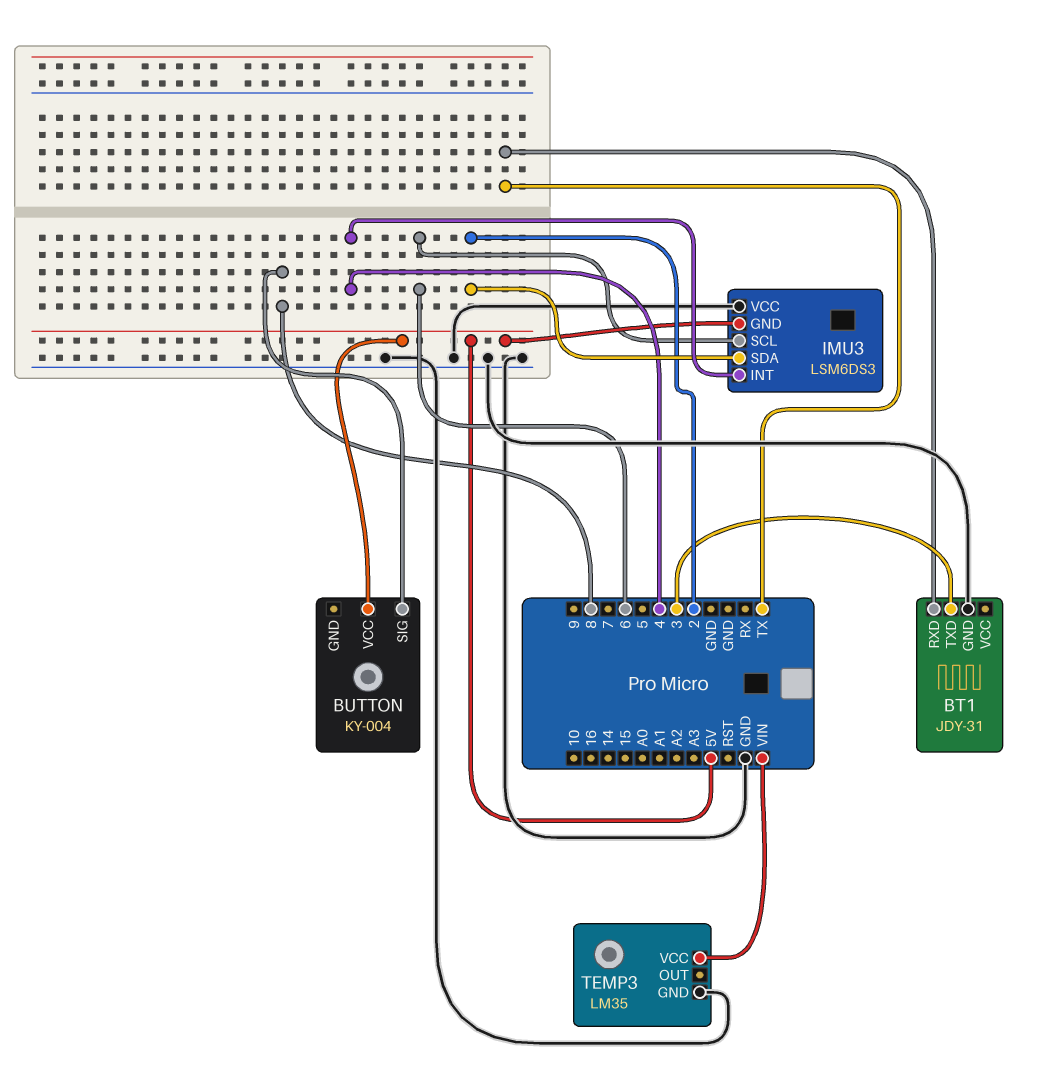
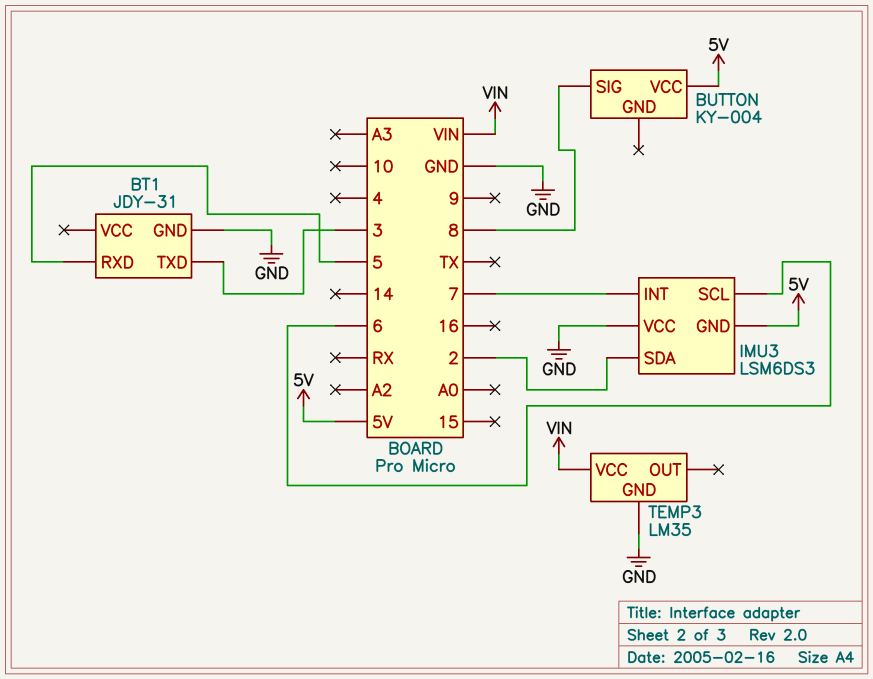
BT1 pin RXD: TX -> 5
IMU3 pin INT: 4 -> 7

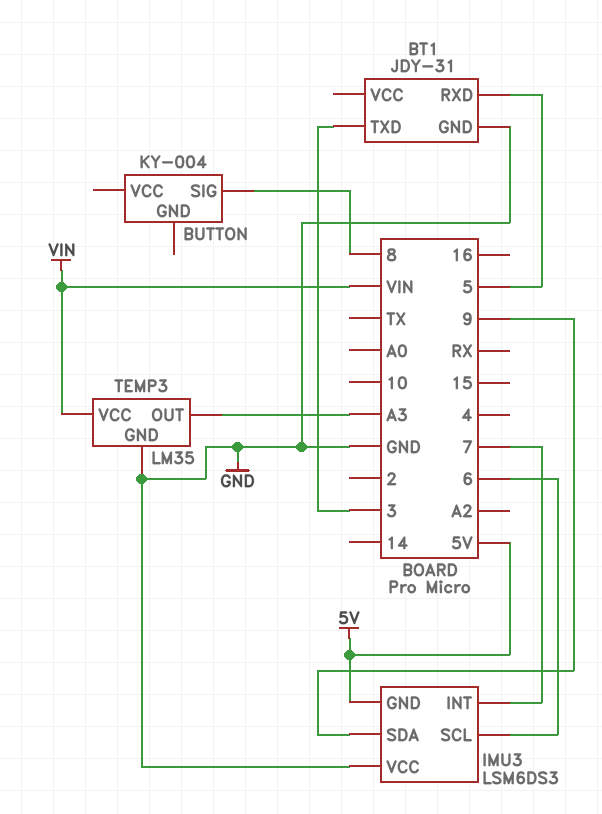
BUTTON pin VCC: 5V -> none
IMU3 pin SDA: 2 -> 9
TEMP3 pin OUT: none -> A3

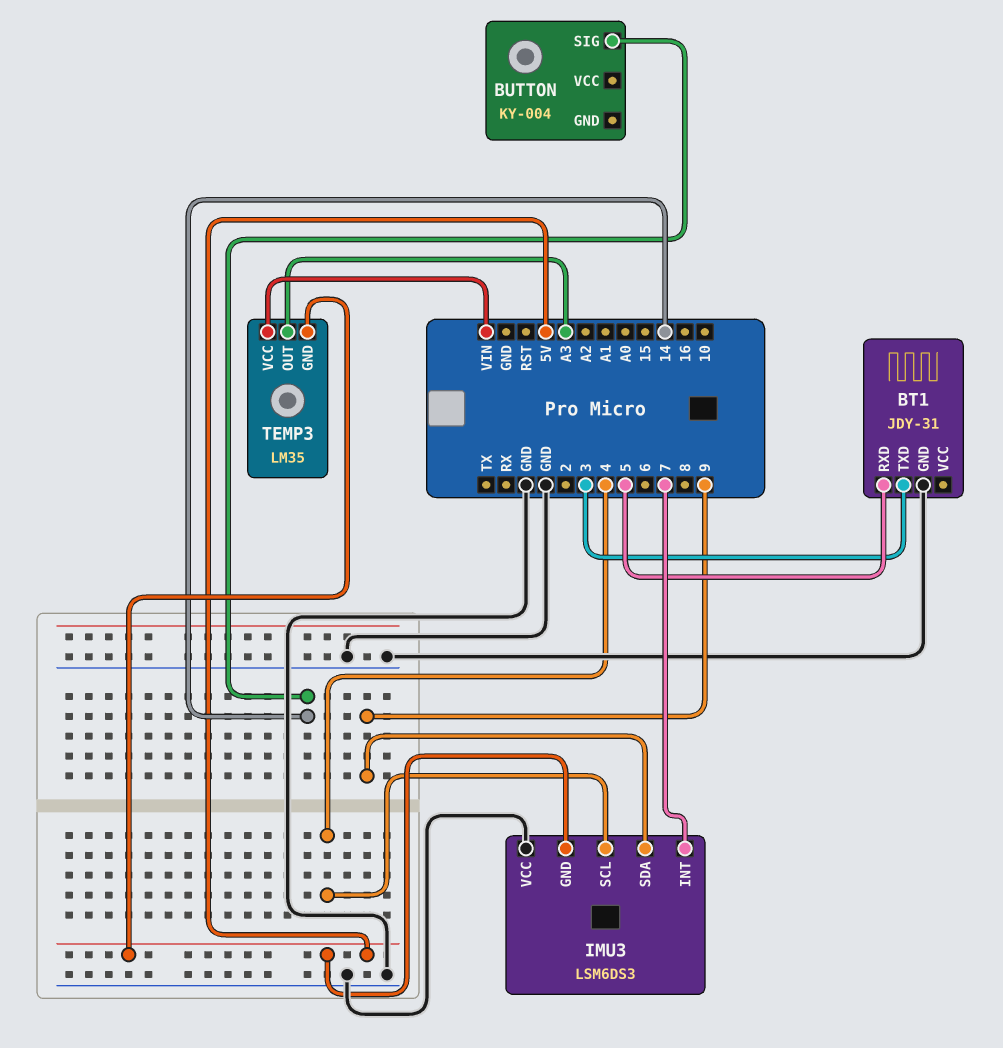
BUTTON pin SIG: 8 -> 14
IMU3 pin SCL: 6 -> 4
TEMP3 pin GND: GND -> 5V

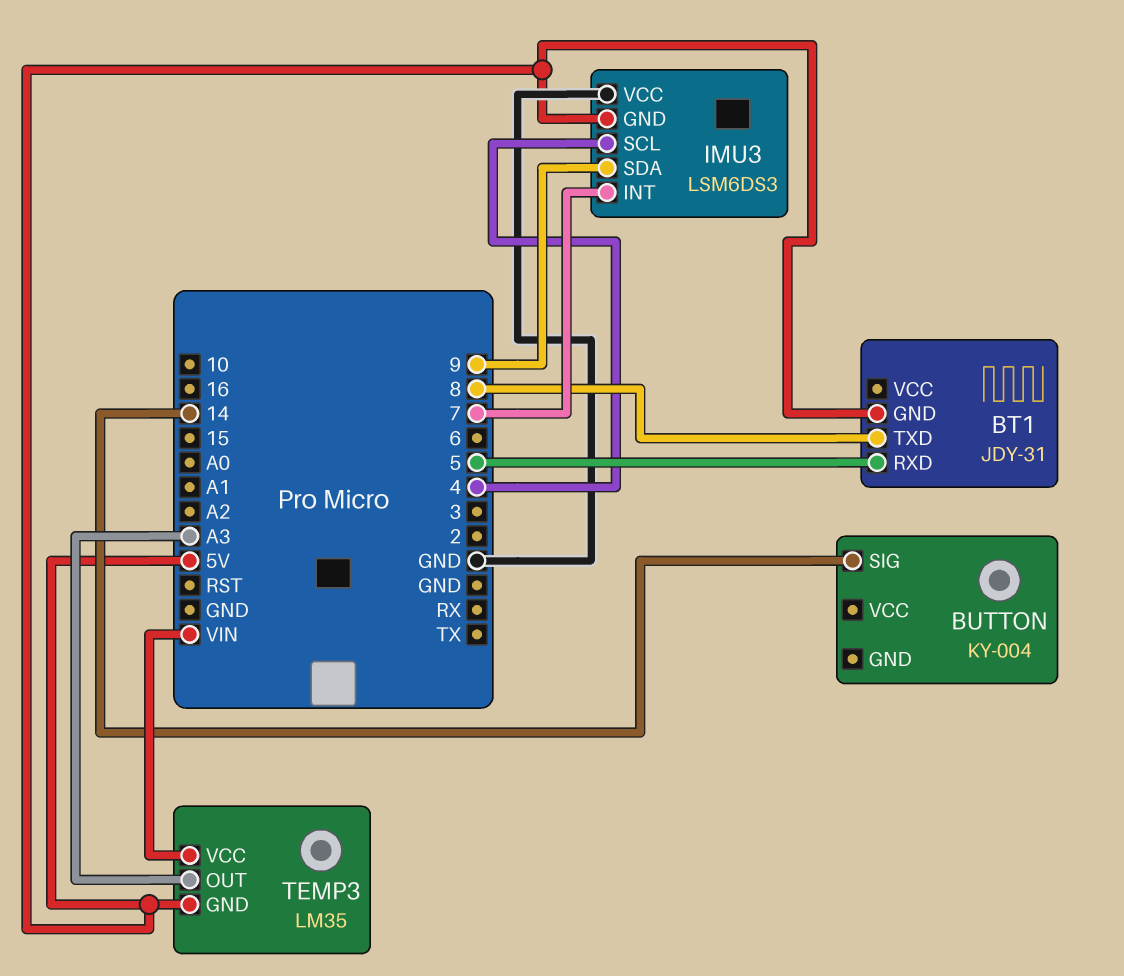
BT1 pin GND: GND -> 5V
BT1 pin TXD: 3 -> 8

